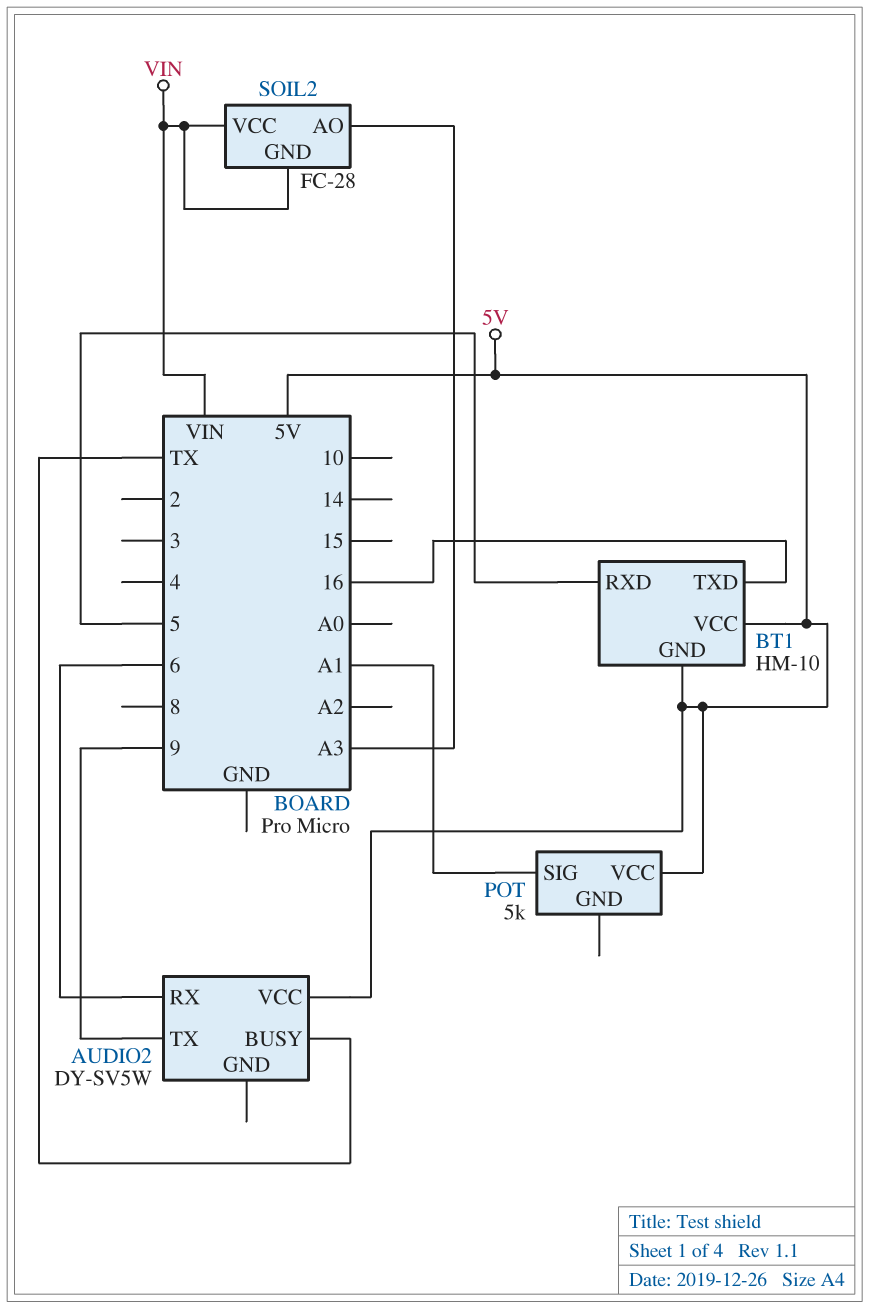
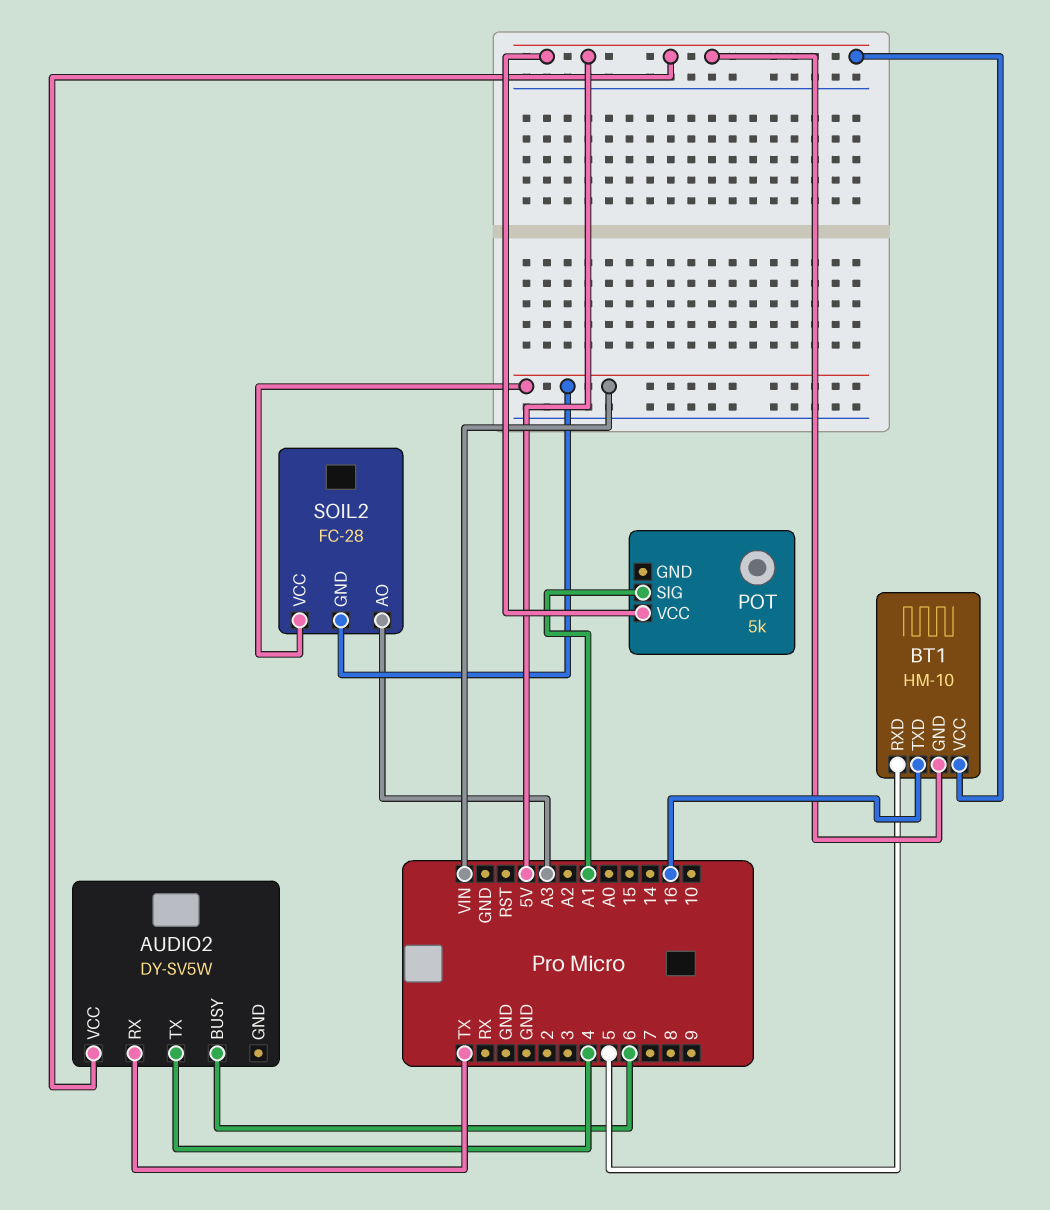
AUDIO2 pin BUSY: TX -> 6
AUDIO2 pin RX: 6 -> TX
AUDIO2 pin TX: 9 -> 4

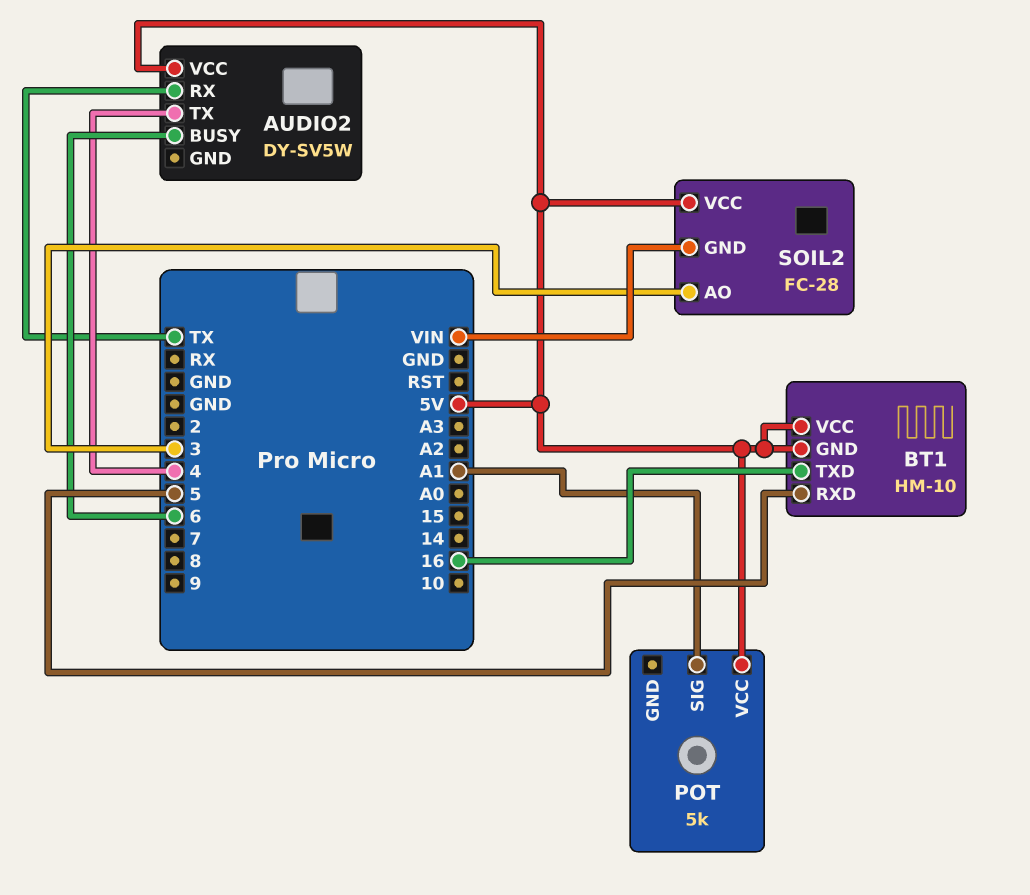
SOIL2 pin AO: A3 -> 3
SOIL2 pin VCC: VIN -> 5V

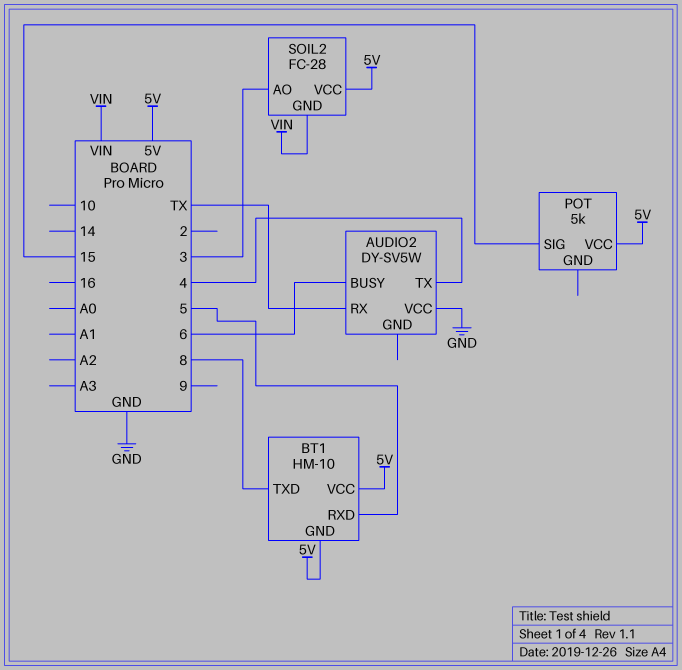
AUDIO2 pin VCC: 5V -> GND
BT1 pin TXD: 16 -> 8
POT pin SIG: A1 -> 15

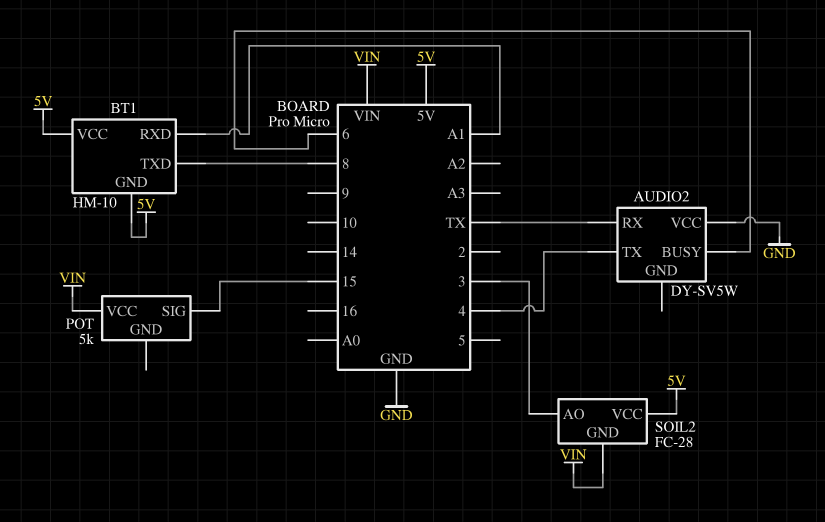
BT1 pin RXD: 5 -> A1
POT pin VCC: 5V -> VIN

